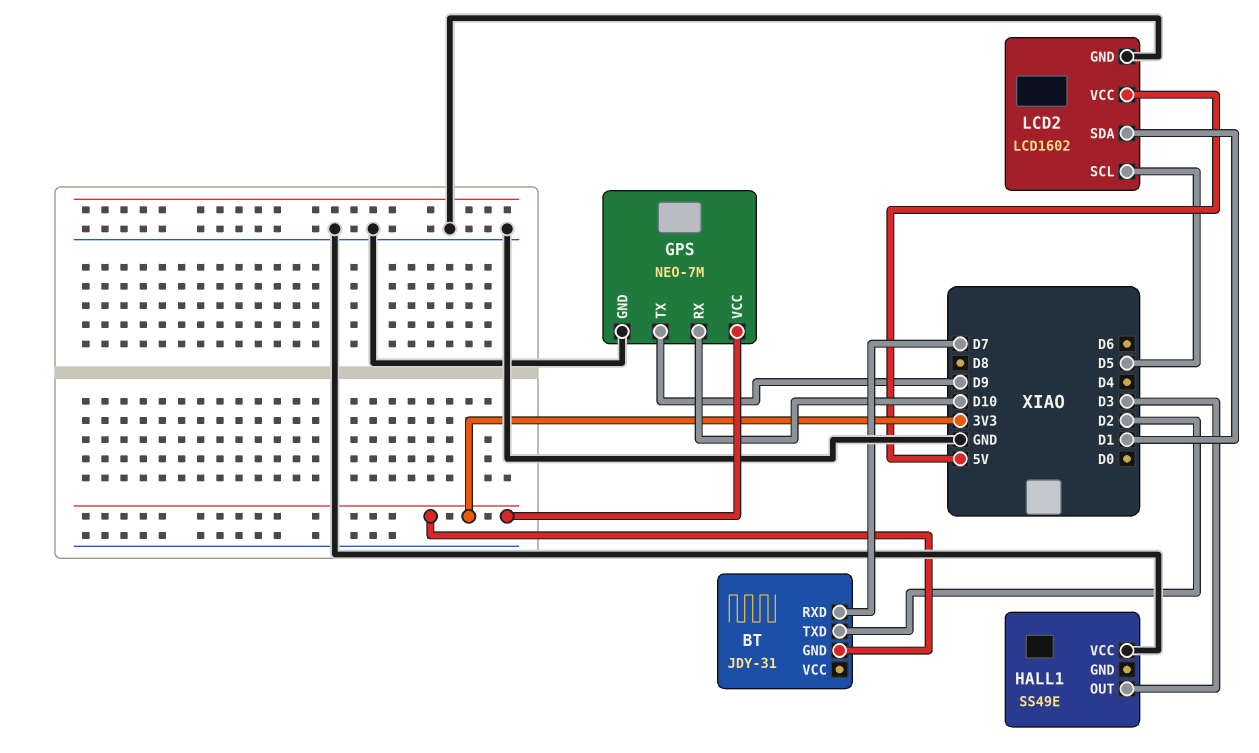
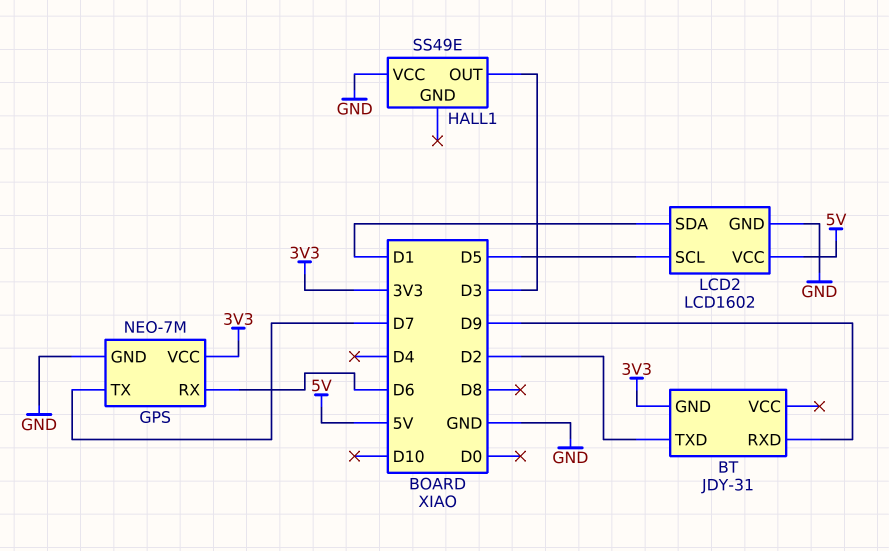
BT pin RXD: D7 -> D9
GPS pin RX: D10 -> D6
GPS pin TX: D9 -> D7

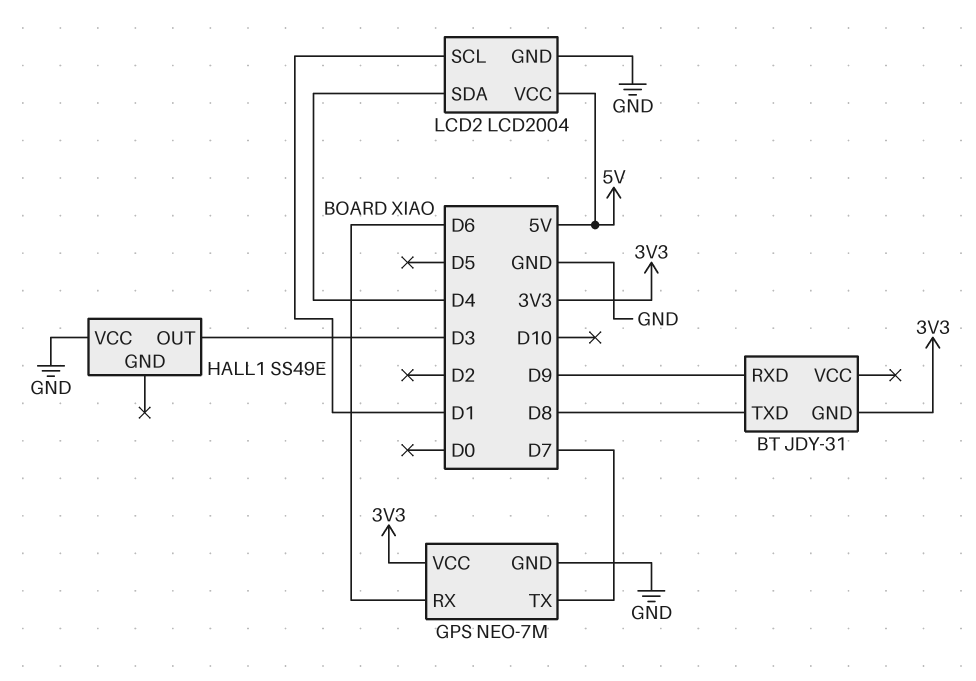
BT pin TXD: D2 -> D8
LCD2: LCD1602 -> LCD2004
LCD2 pin SCL: D5 -> D1
LCD2 pin SDA: D1 -> D4

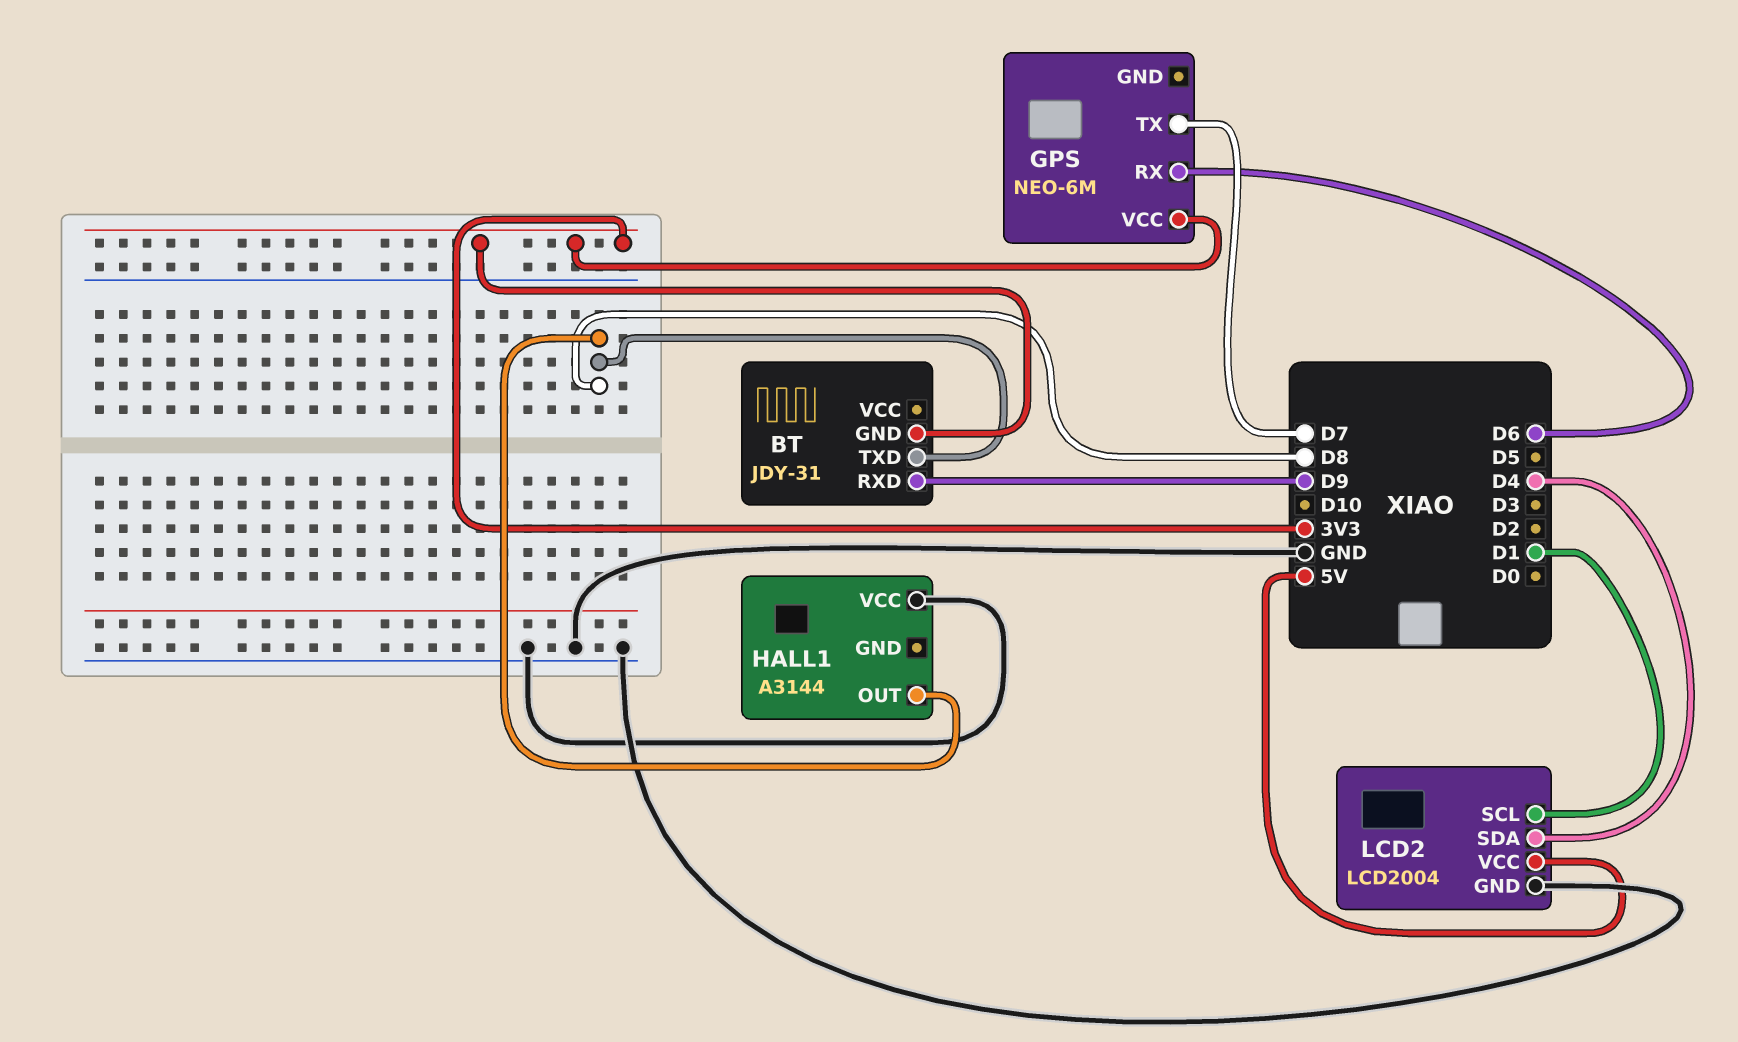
GPS: NEO-7M -> NEO-6M
GPS pin GND: GND -> none
HALL1: SS49E -> A3144
HALL1 pin OUT: D3 -> D8

